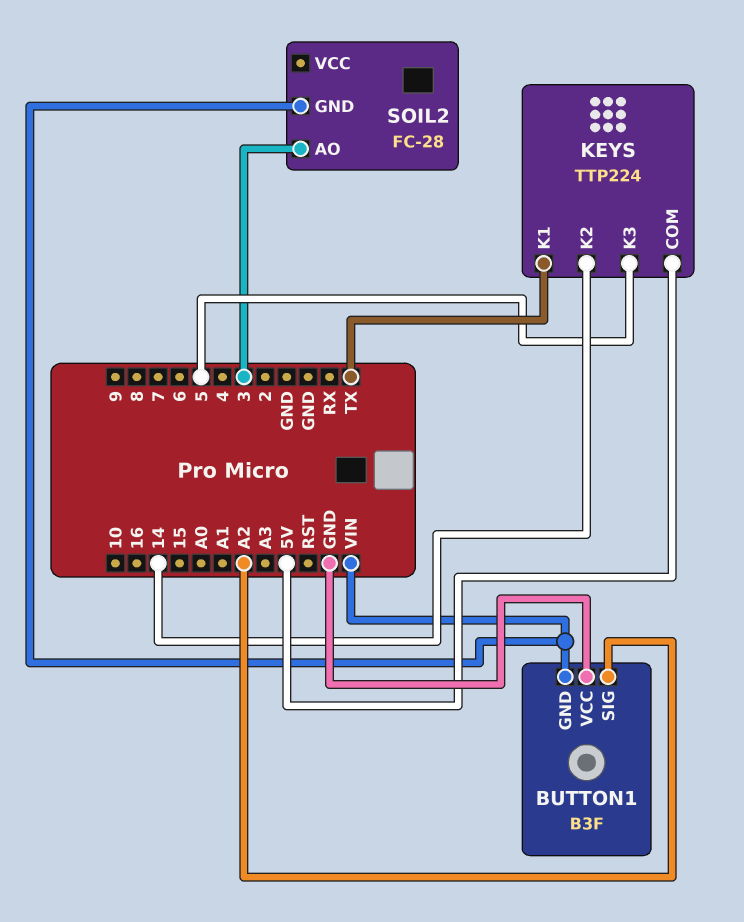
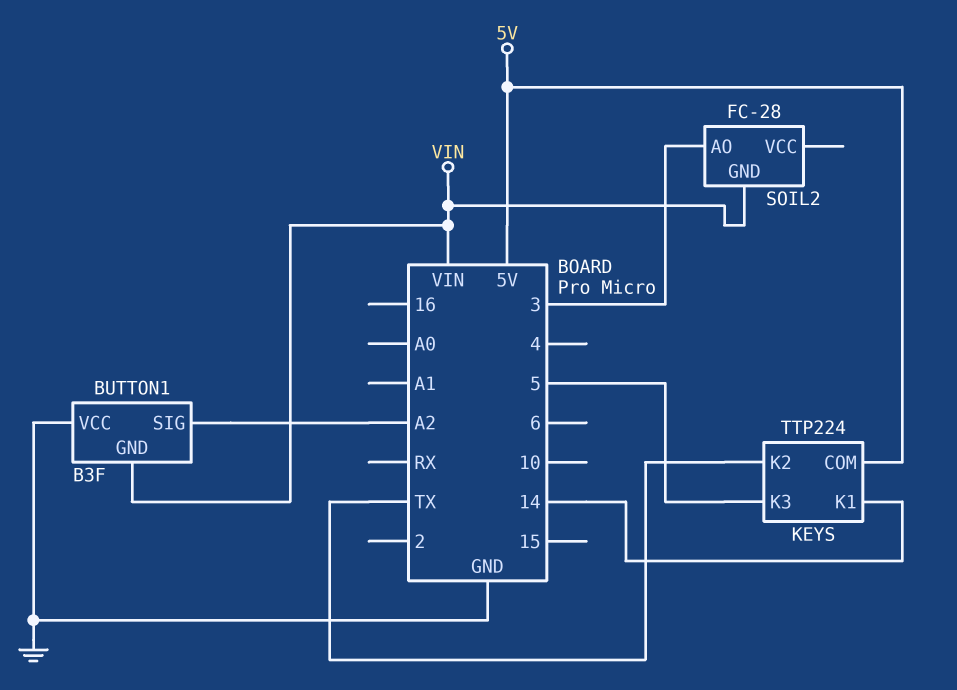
KEYS pin K1: TX -> 14
KEYS pin K2: 14 -> TX

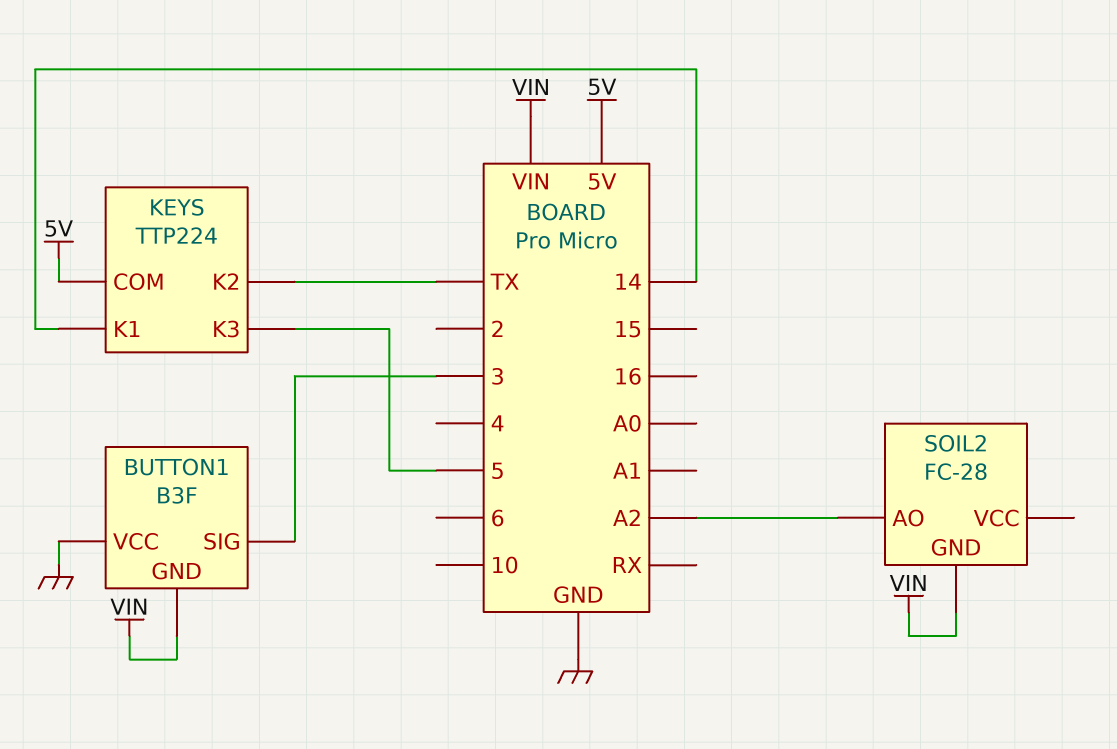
BUTTON1 pin SIG: A2 -> 3
SOIL2 pin AO: 3 -> A2

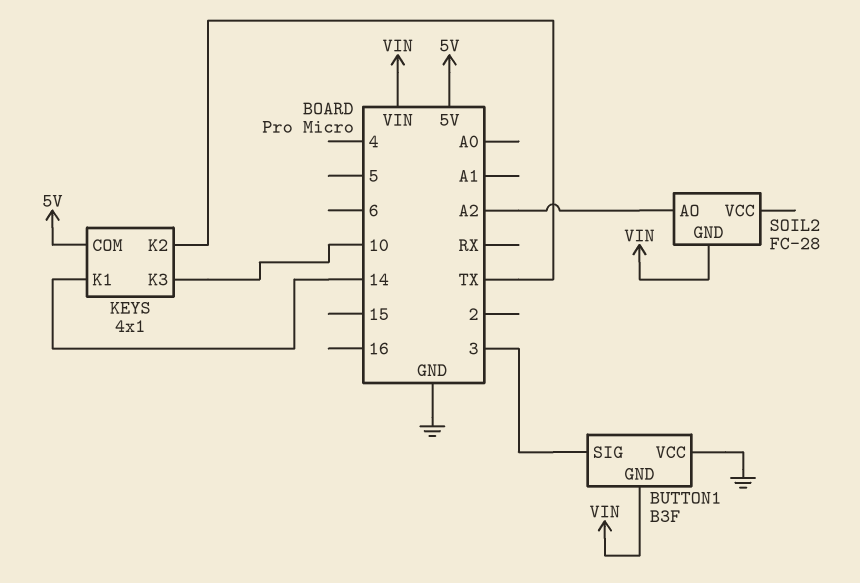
KEYS: TTP224 -> 4x1
KEYS pin K3: 5 -> 10

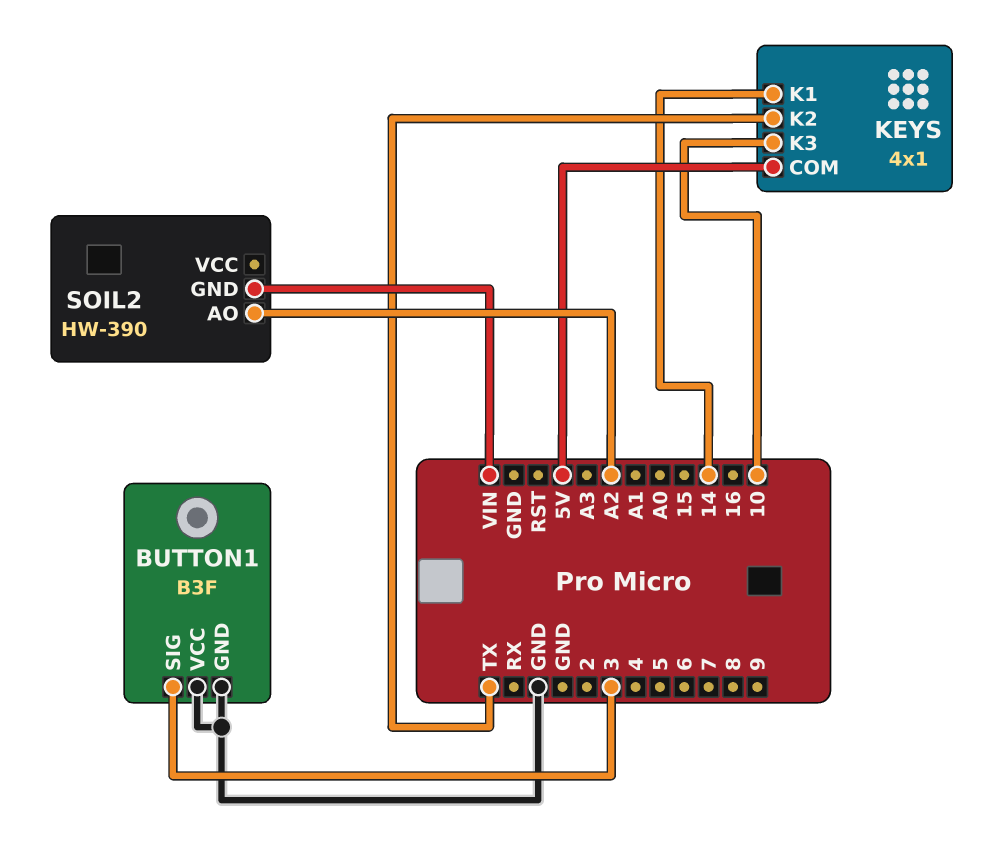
BUTTON1 pin GND: VIN -> GND
SOIL2: FC-28 -> HW-390

